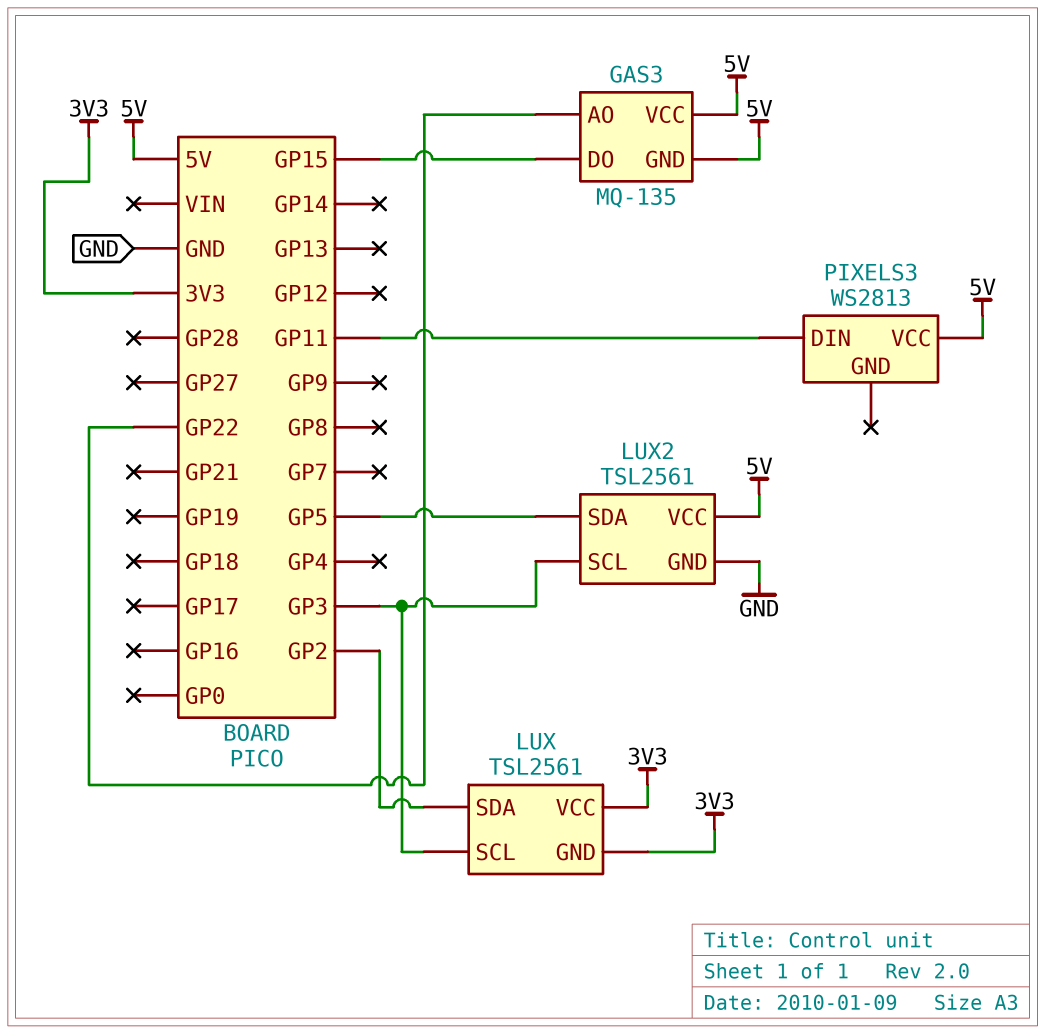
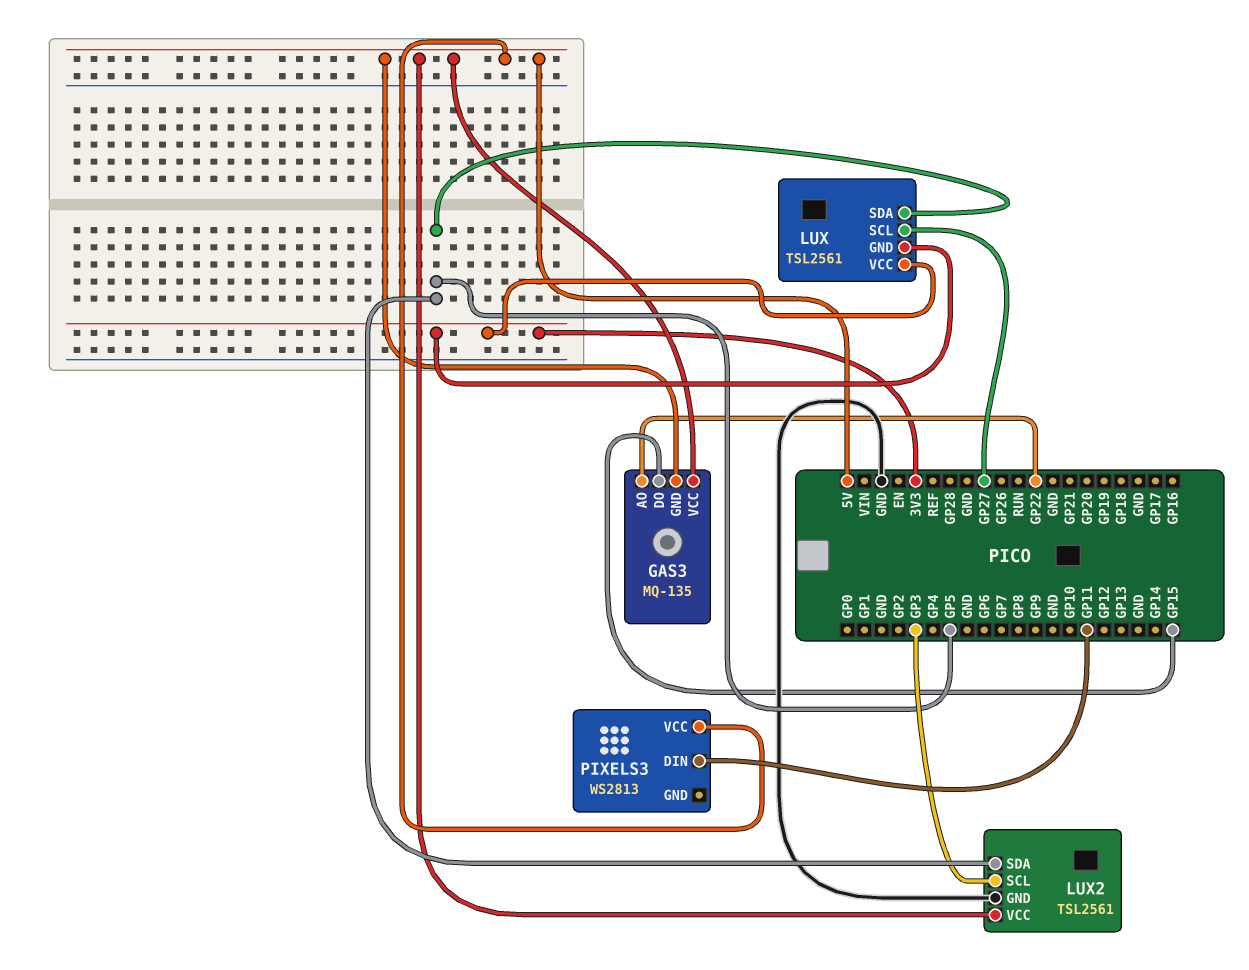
LUX pin SCL: GP3 -> GP27
LUX pin SDA: GP2 -> GP5

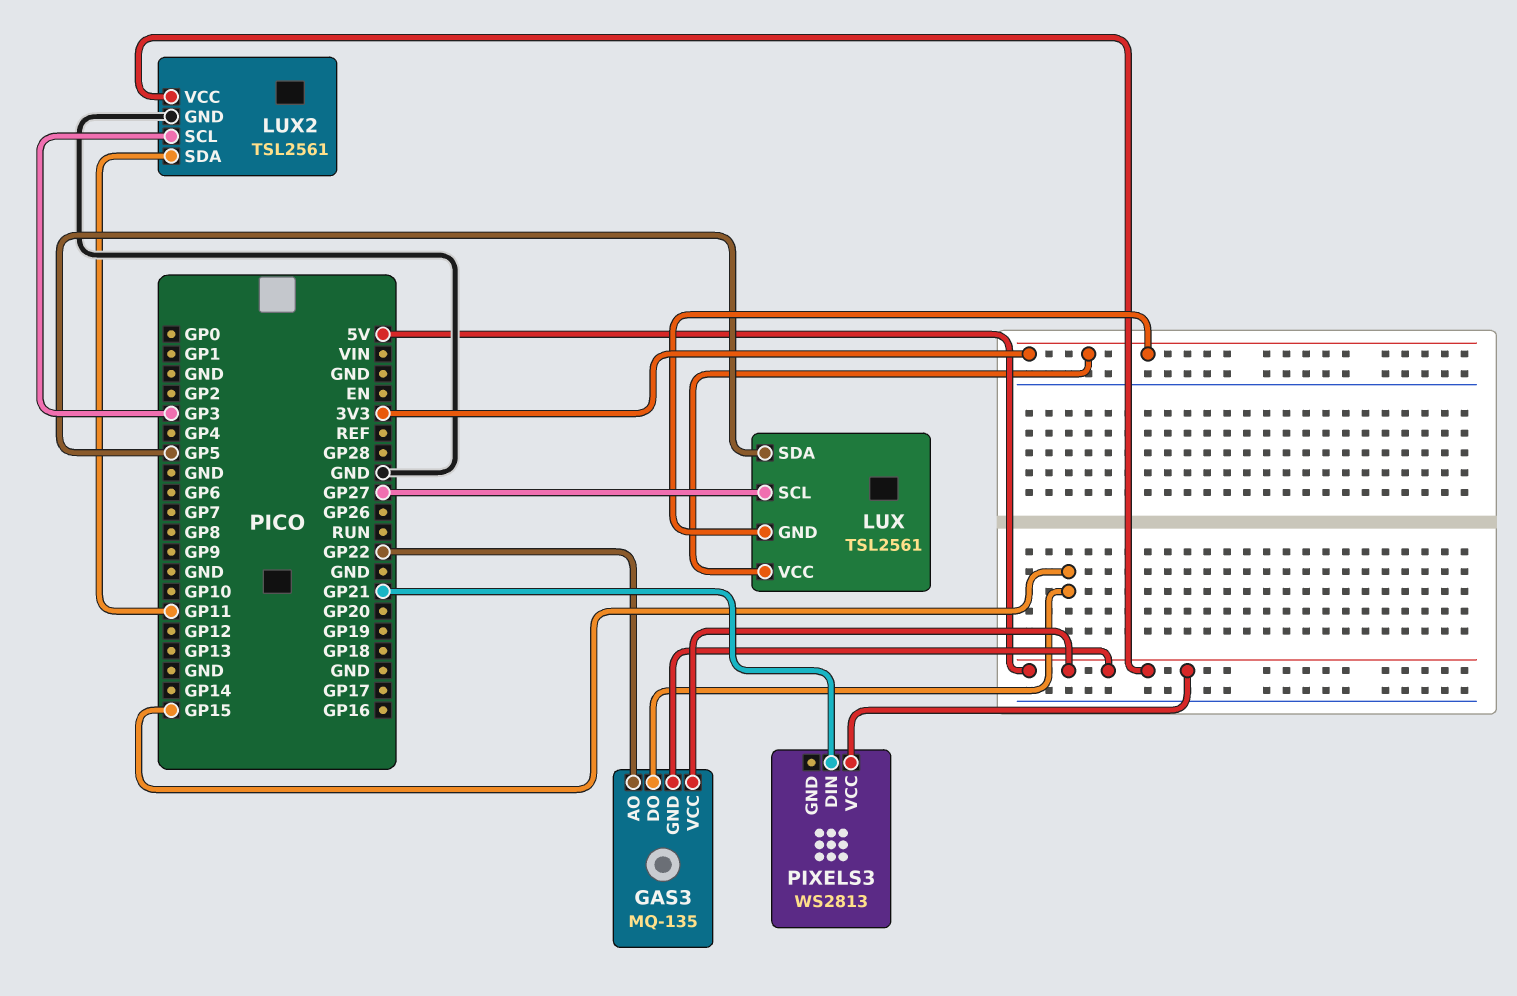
LUX2 pin SDA: GP5 -> GP11
PIXELS3 pin DIN: GP11 -> GP21

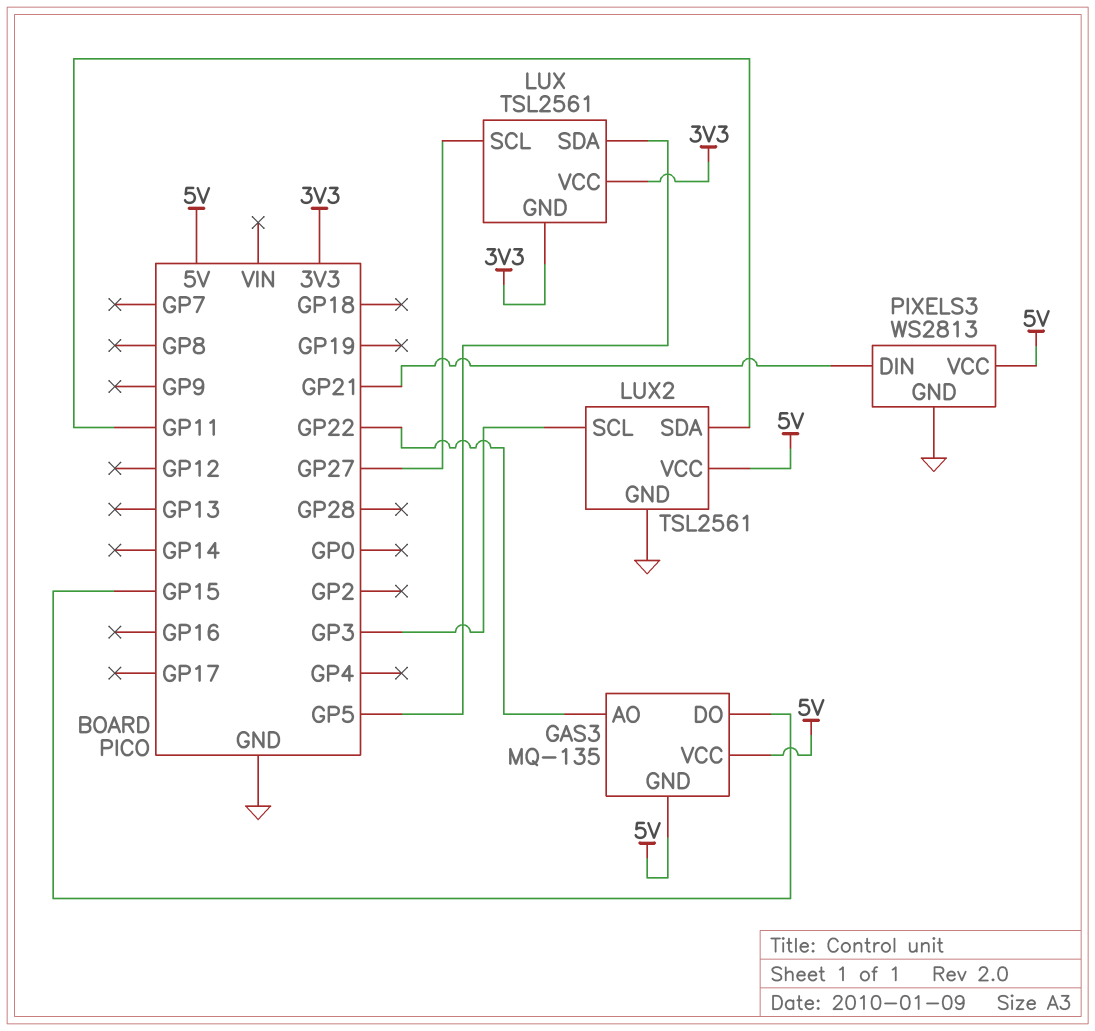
PIXELS3 pin GND: none -> GND

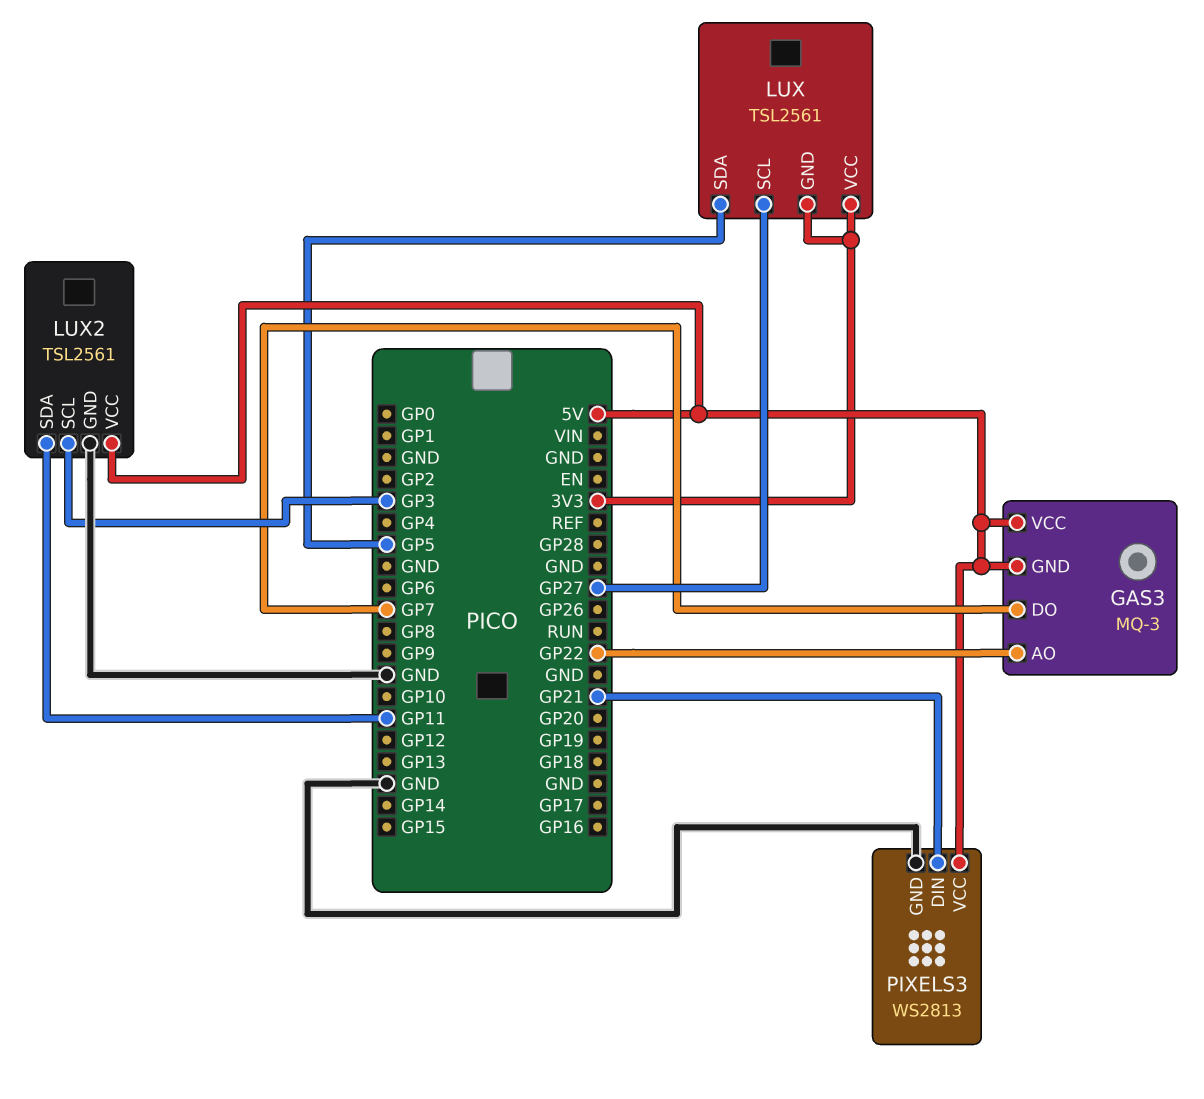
GAS3: MQ-135 -> MQ-3
GAS3 pin DO: GP15 -> GP7

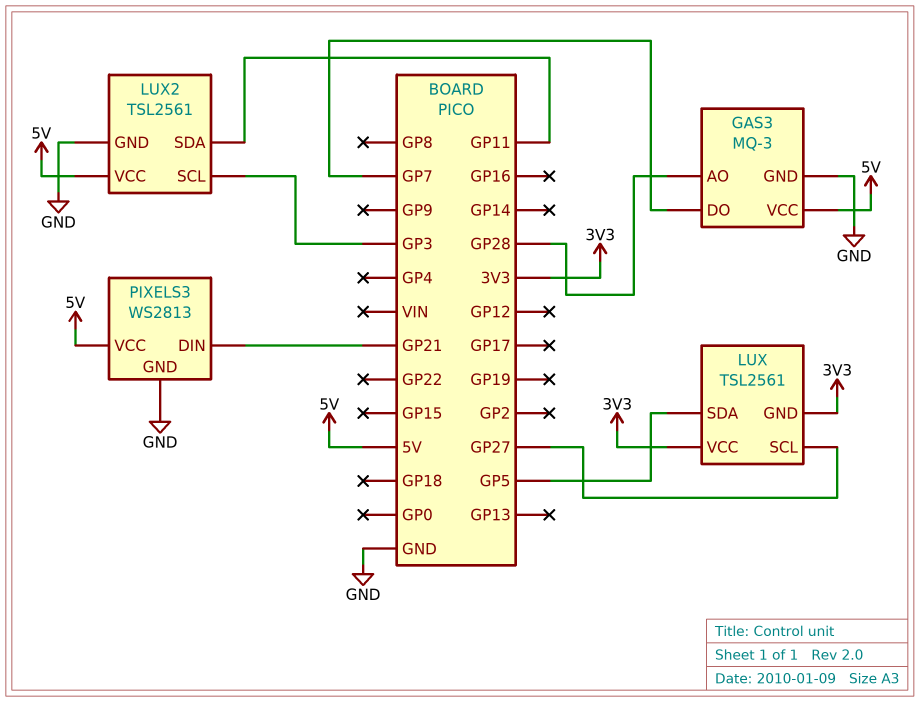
GAS3 pin AO: GP22 -> GP28
GAS3 pin GND: 5V -> GND

